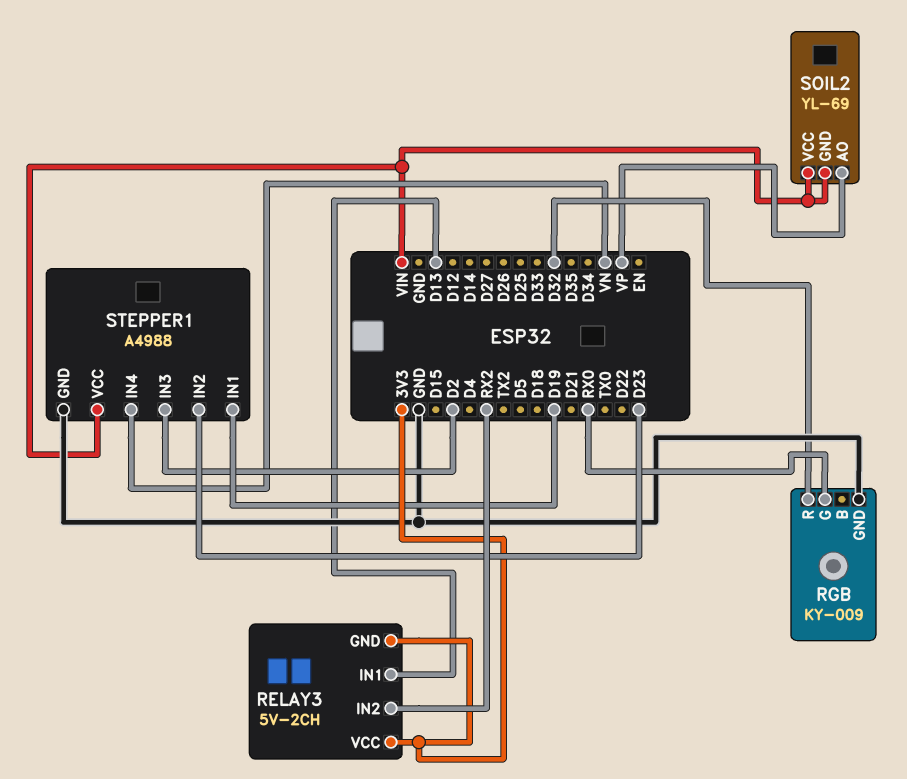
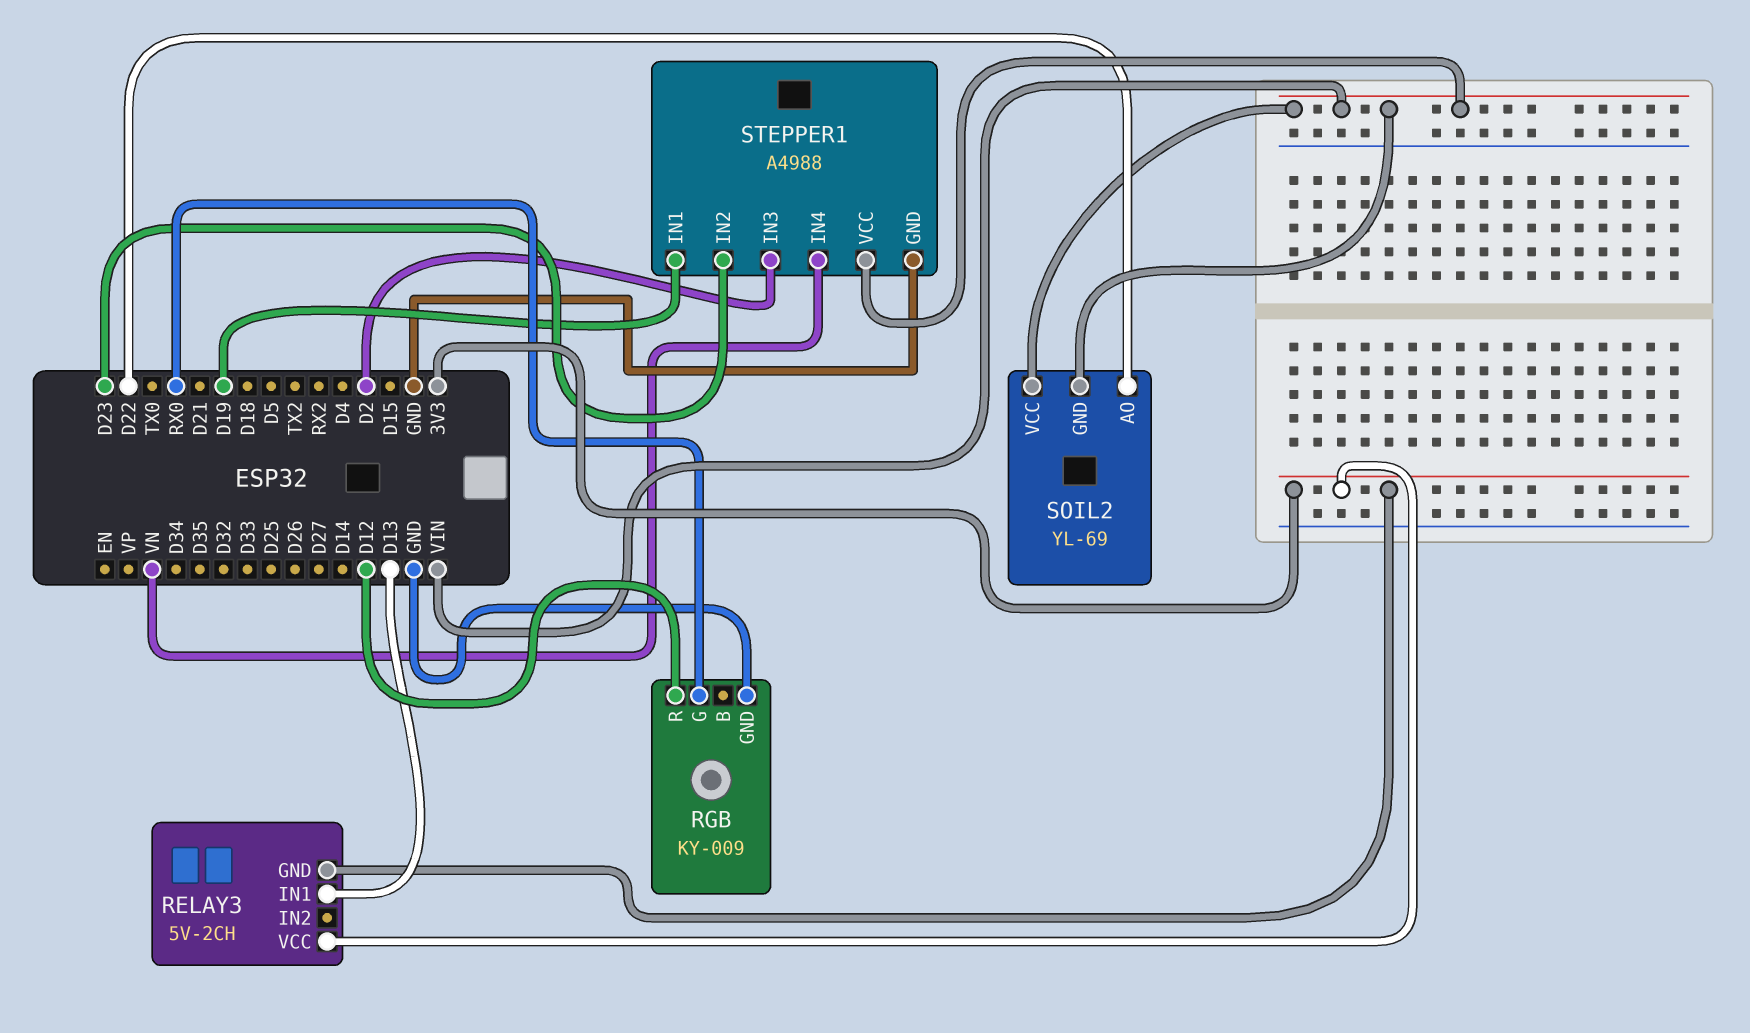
RELAY3 pin IN2: RX2 -> none
RGB pin R: D32 -> D12
SOIL2 pin AO: VP -> D22

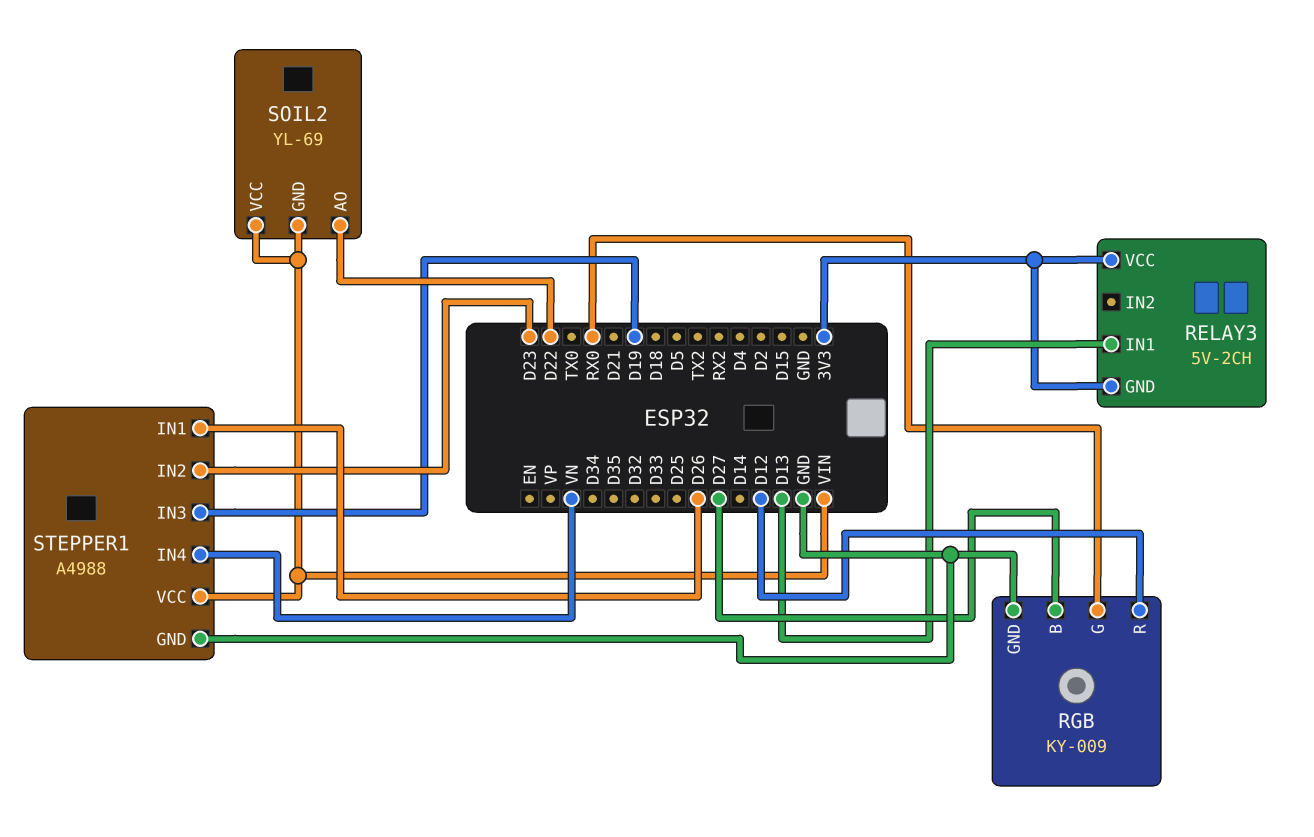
RGB pin B: none -> D27
STEPPER1 pin IN1: D19 -> D26
STEPPER1 pin IN3: D2 -> D19

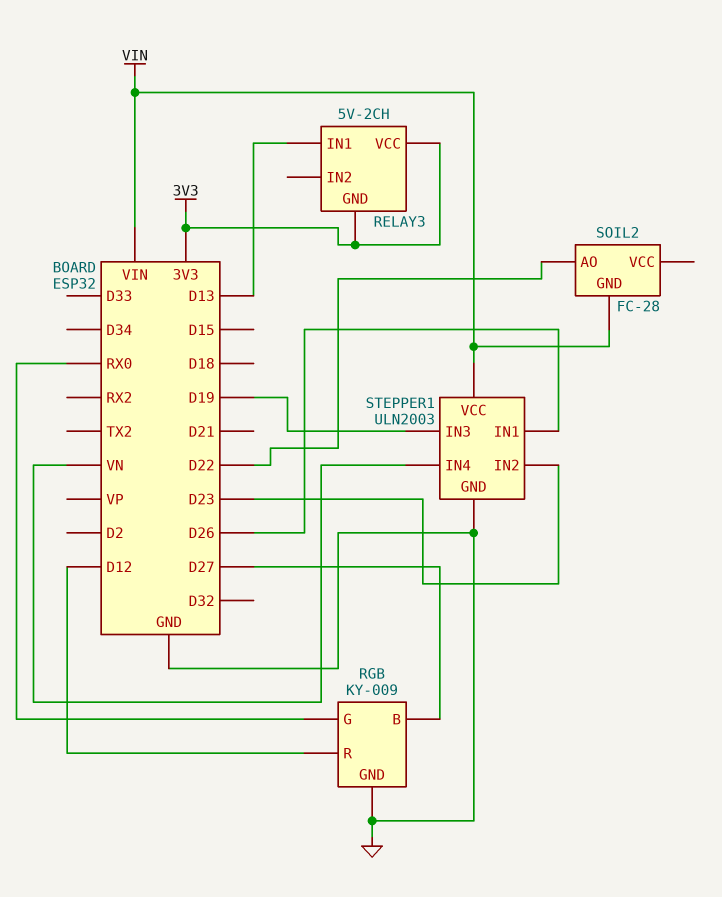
SOIL2: YL-69 -> FC-28
SOIL2 pin VCC: VIN -> none
STEPPER1: A4988 -> ULN2003

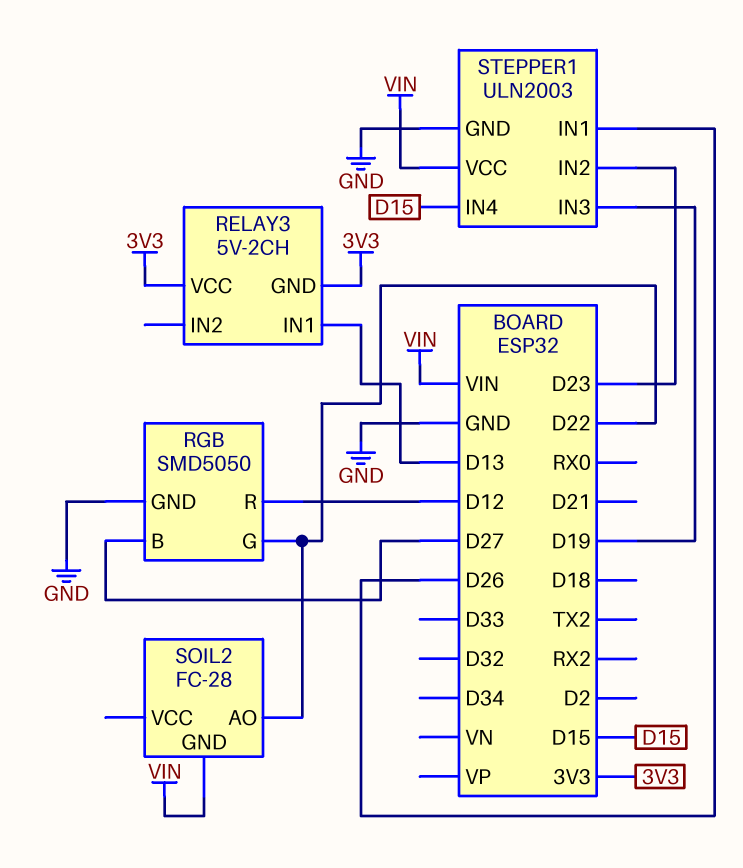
RGB: KY-009 -> SMD5050
RGB pin G: RX0 -> D22
STEPPER1 pin IN4: VN -> D15

